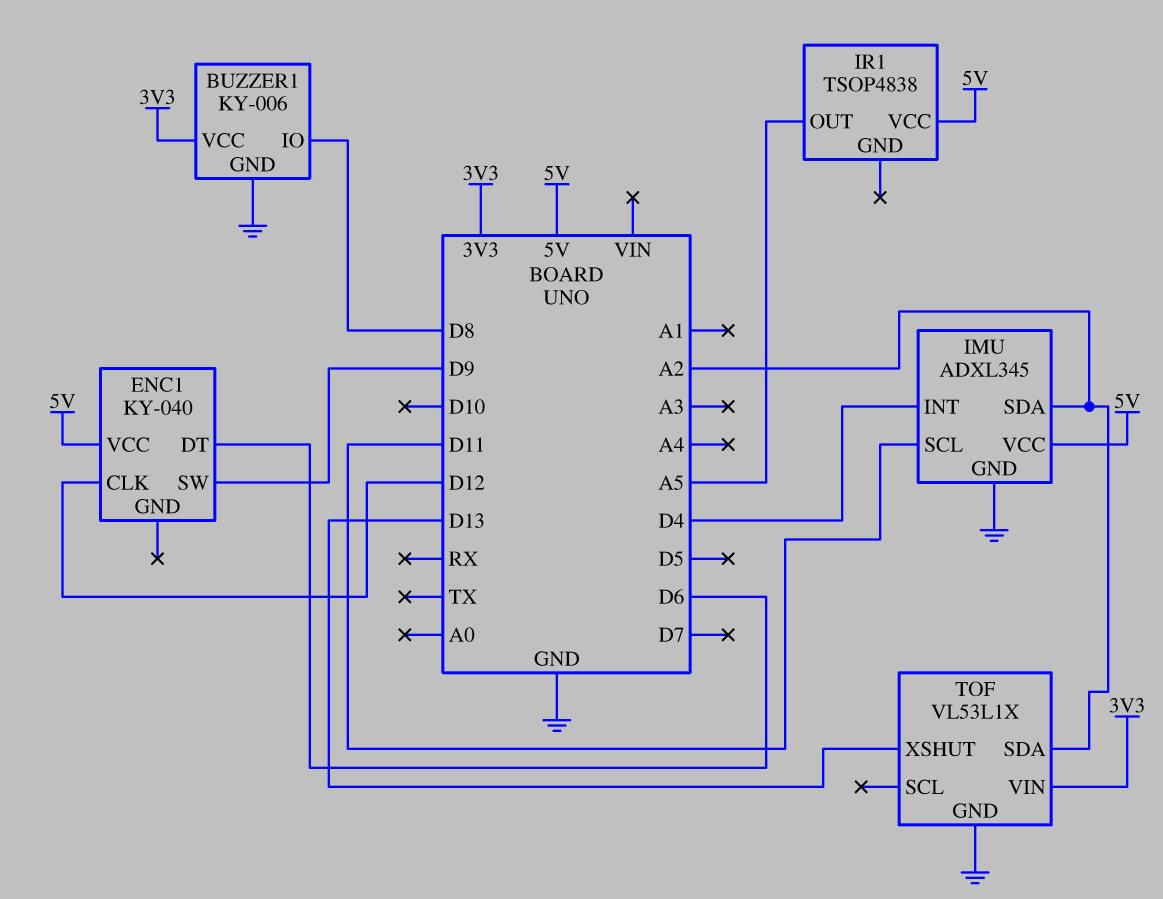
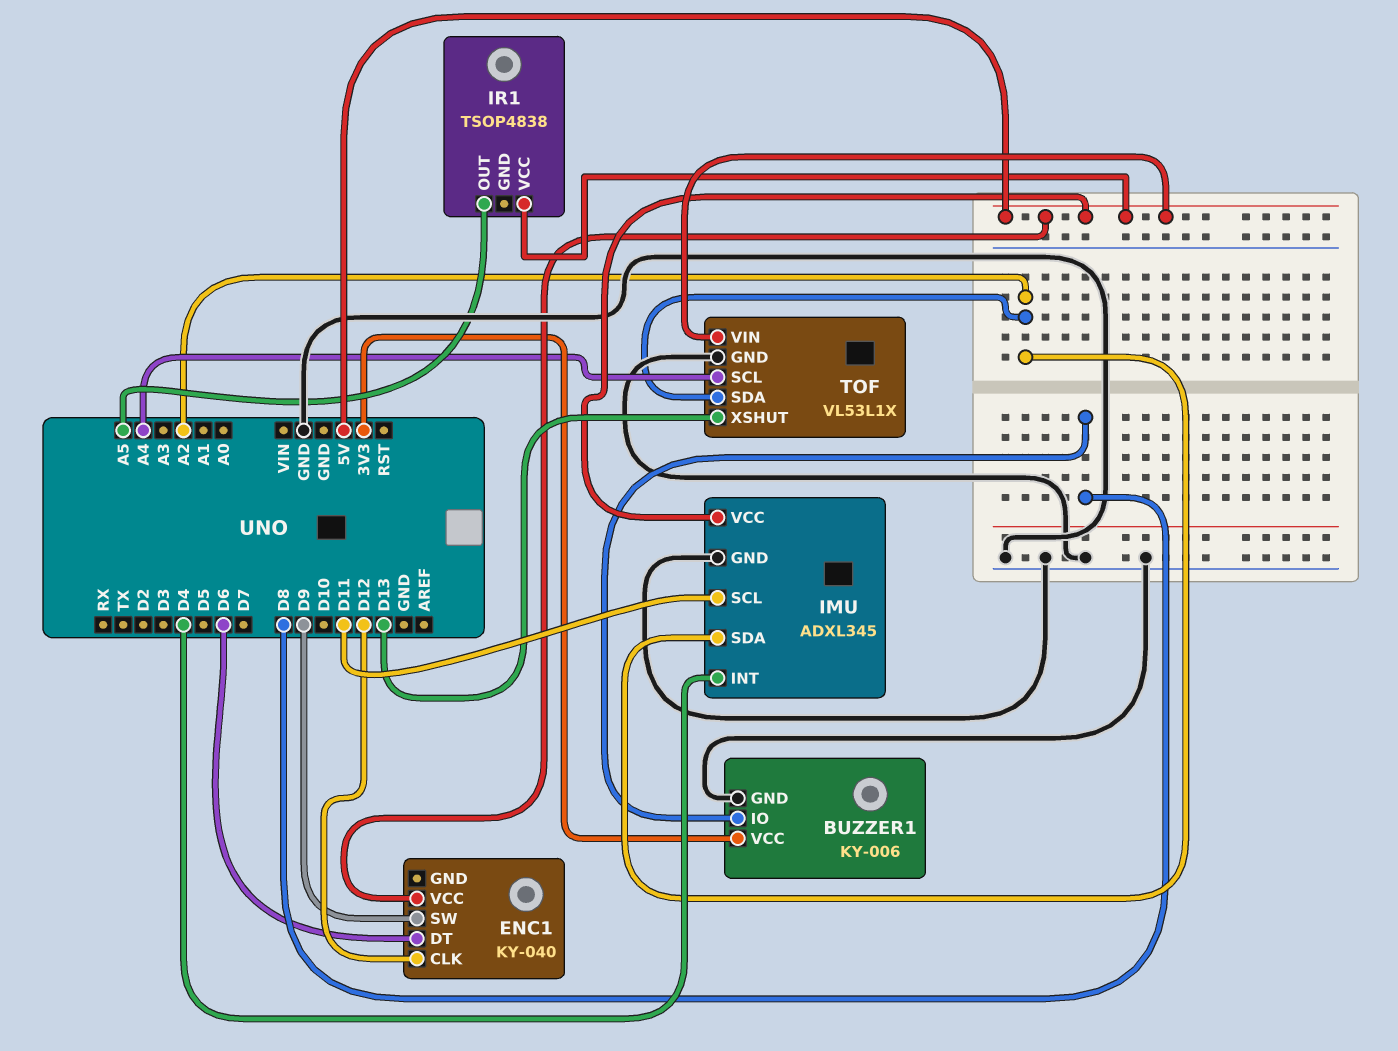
TOF pin SCL: none -> A4
TOF pin VIN: 3V3 -> 5V

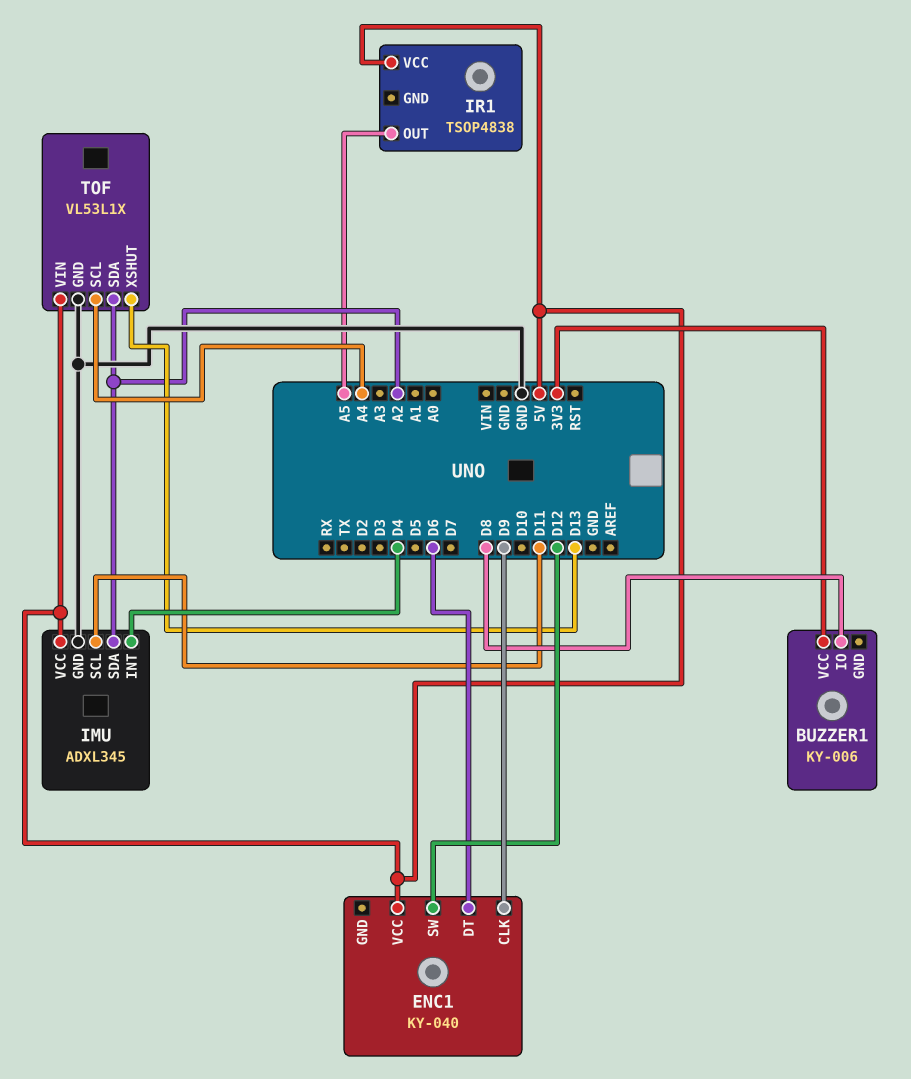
BUZZER1 pin GND: GND -> none
ENC1 pin CLK: D12 -> D9
ENC1 pin SW: D9 -> D12

